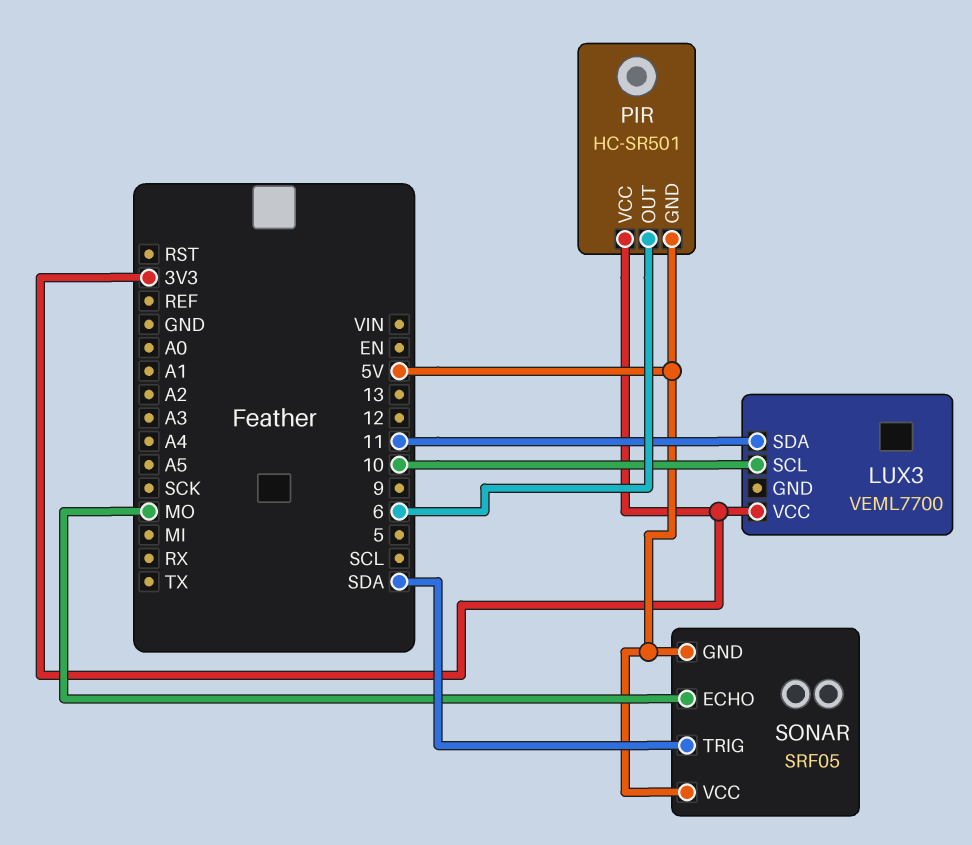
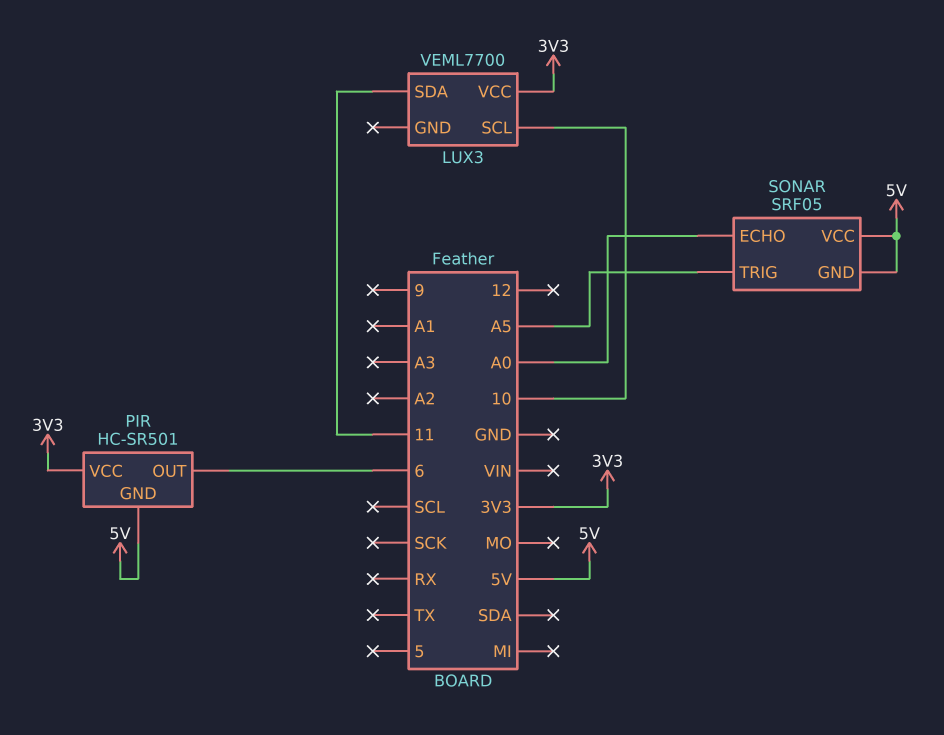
SONAR pin ECHO: MO -> A0
SONAR pin TRIG: SDA -> A5

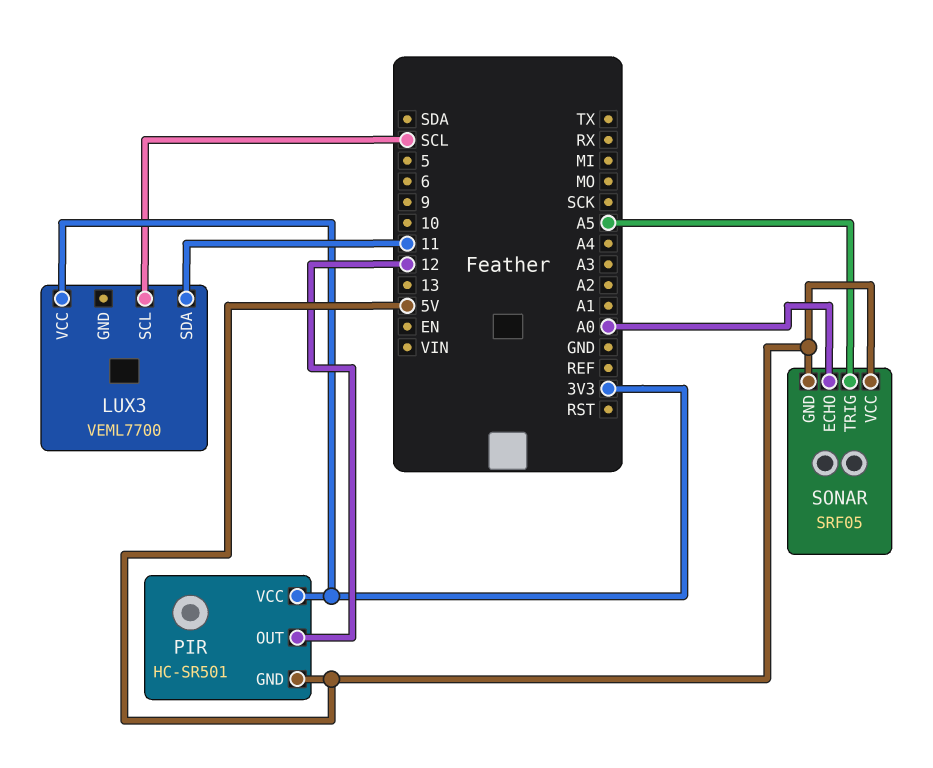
LUX3 pin SCL: 10 -> SCL
PIR pin OUT: 6 -> 12

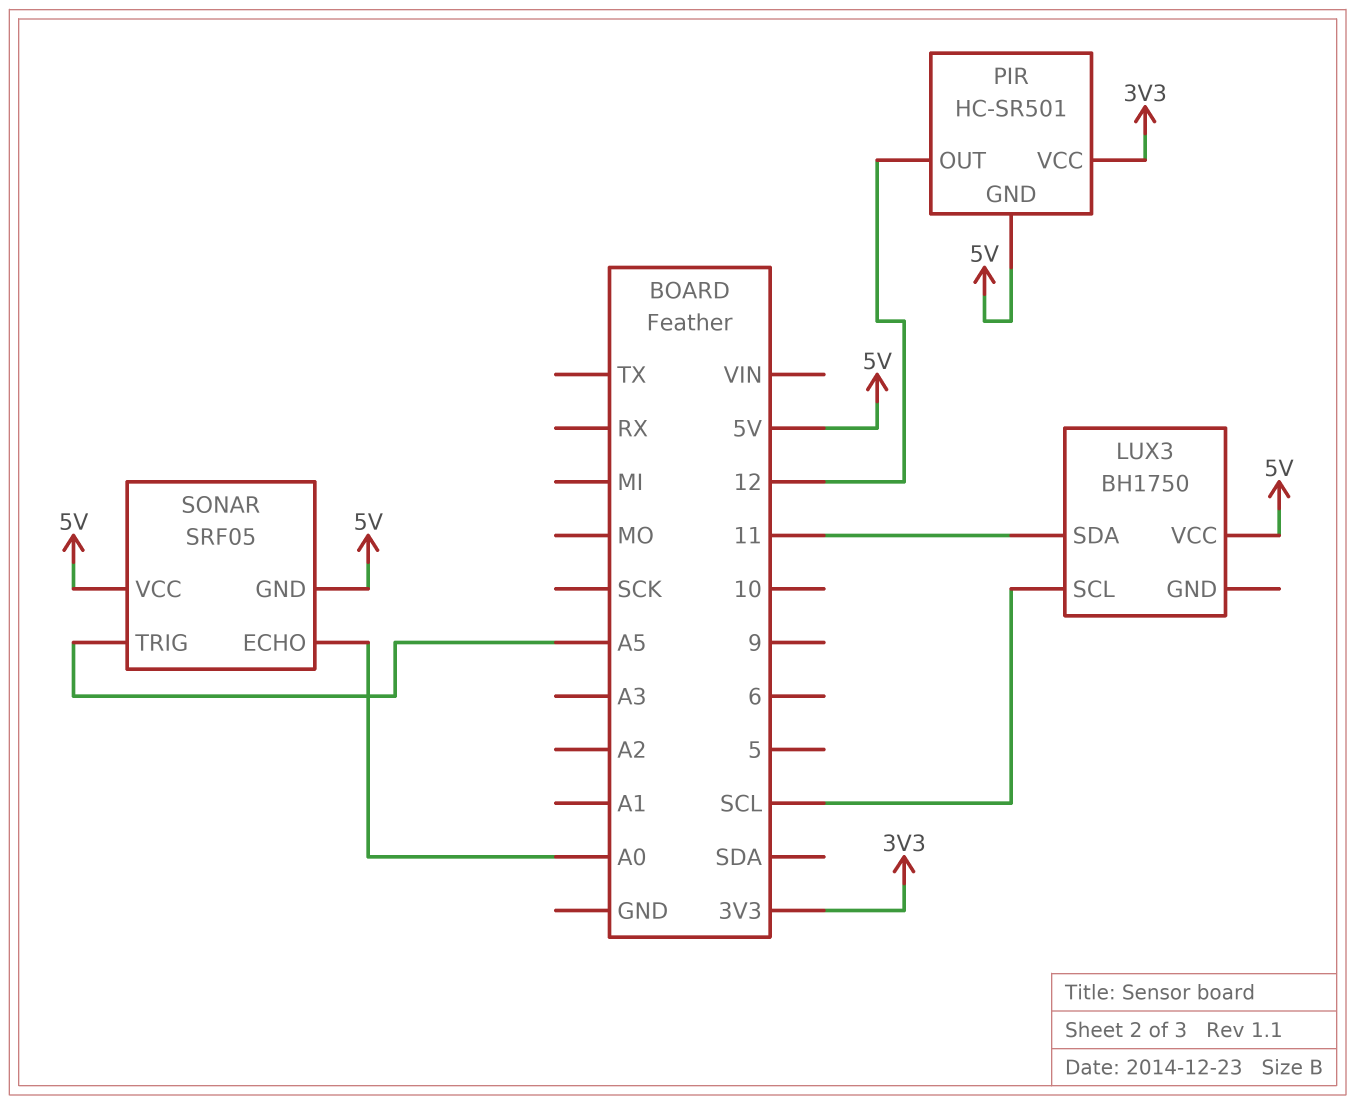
LUX3: VEML7700 -> BH1750
LUX3 pin VCC: 3V3 -> 5V

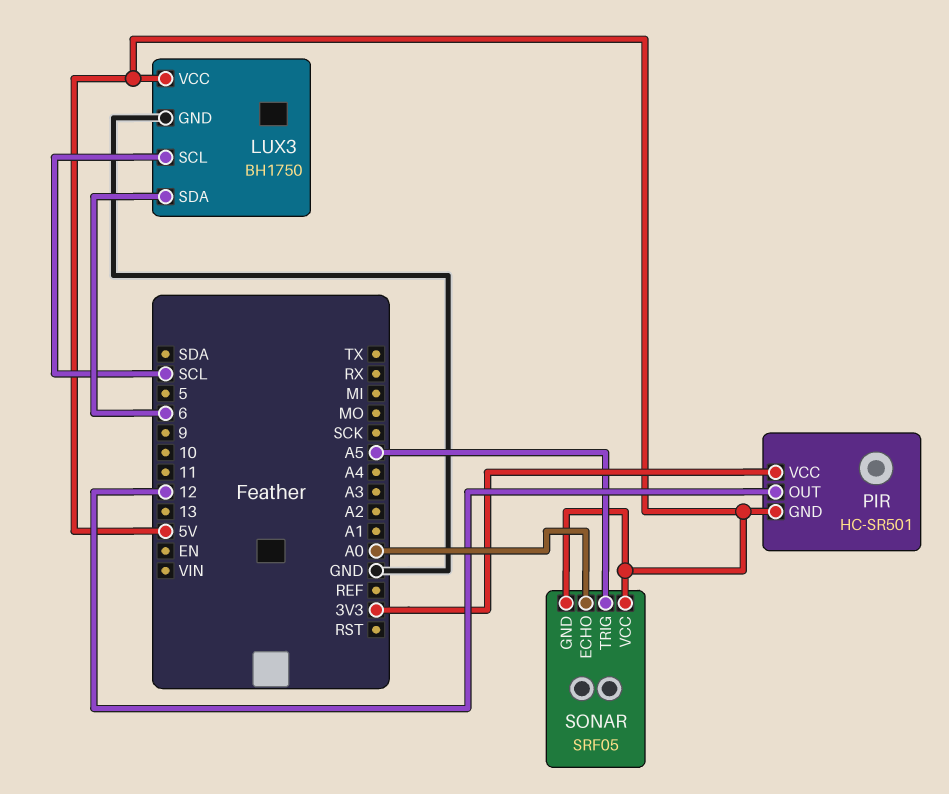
LUX3 pin GND: none -> GND
LUX3 pin SDA: 11 -> 6

